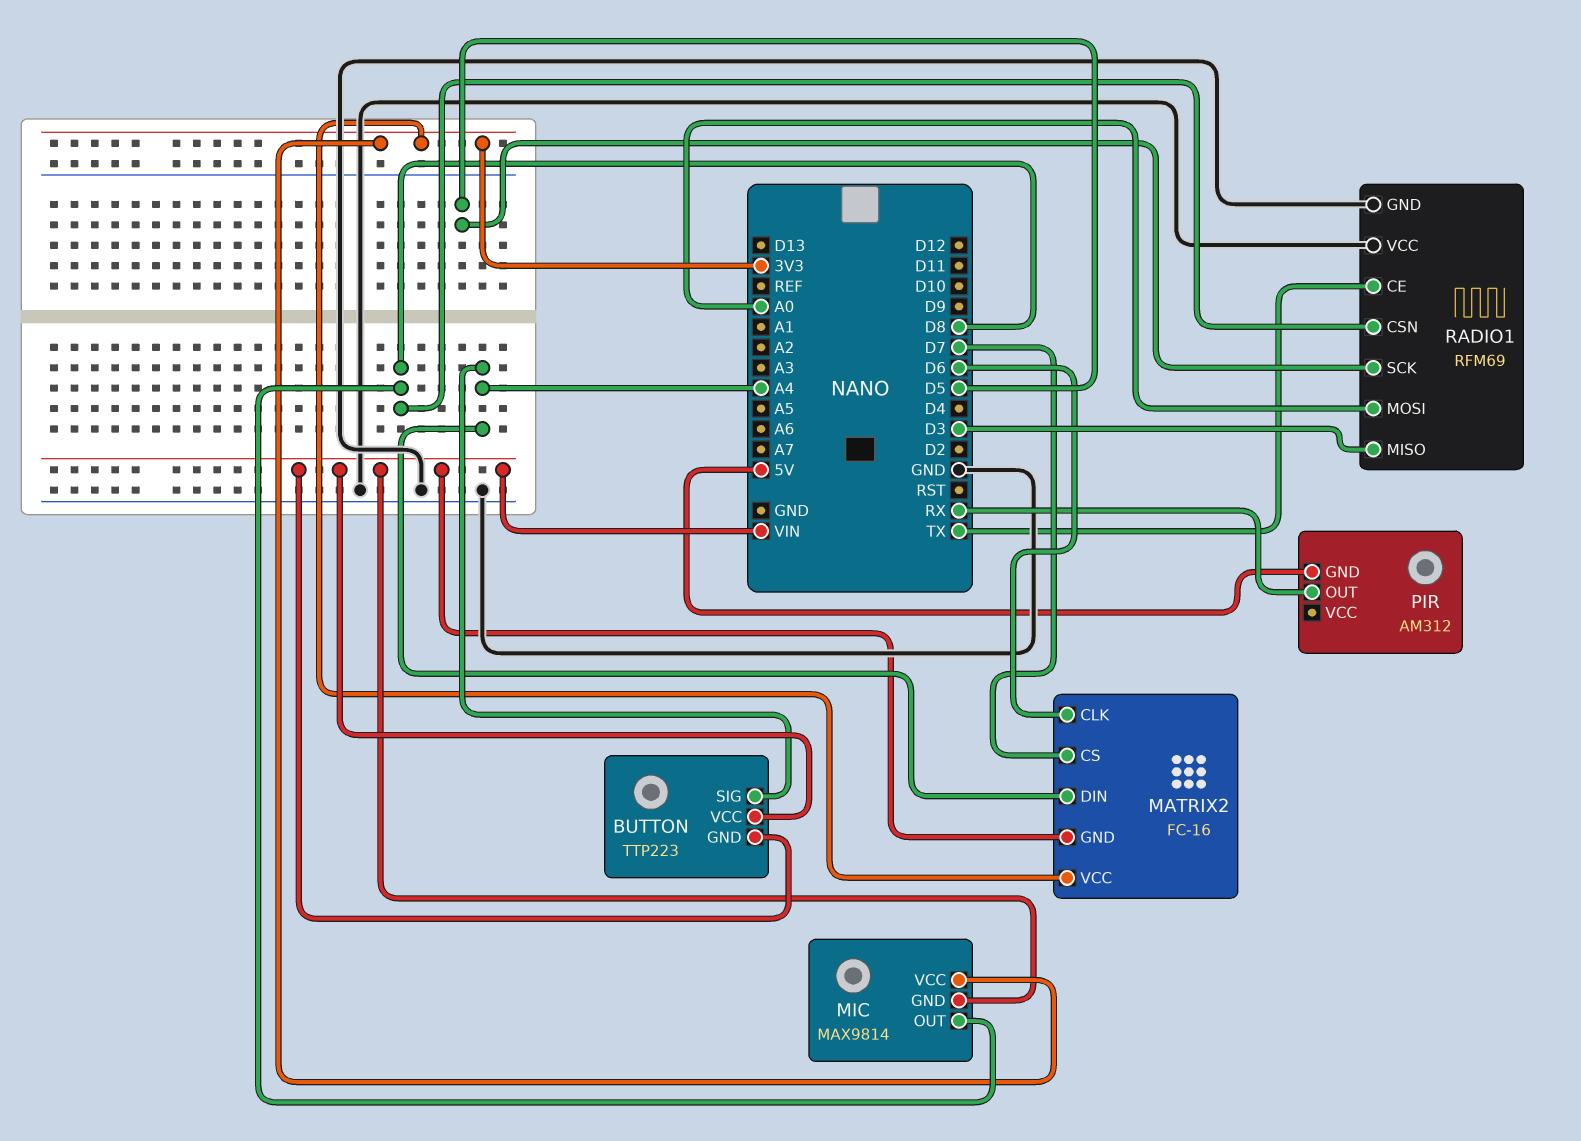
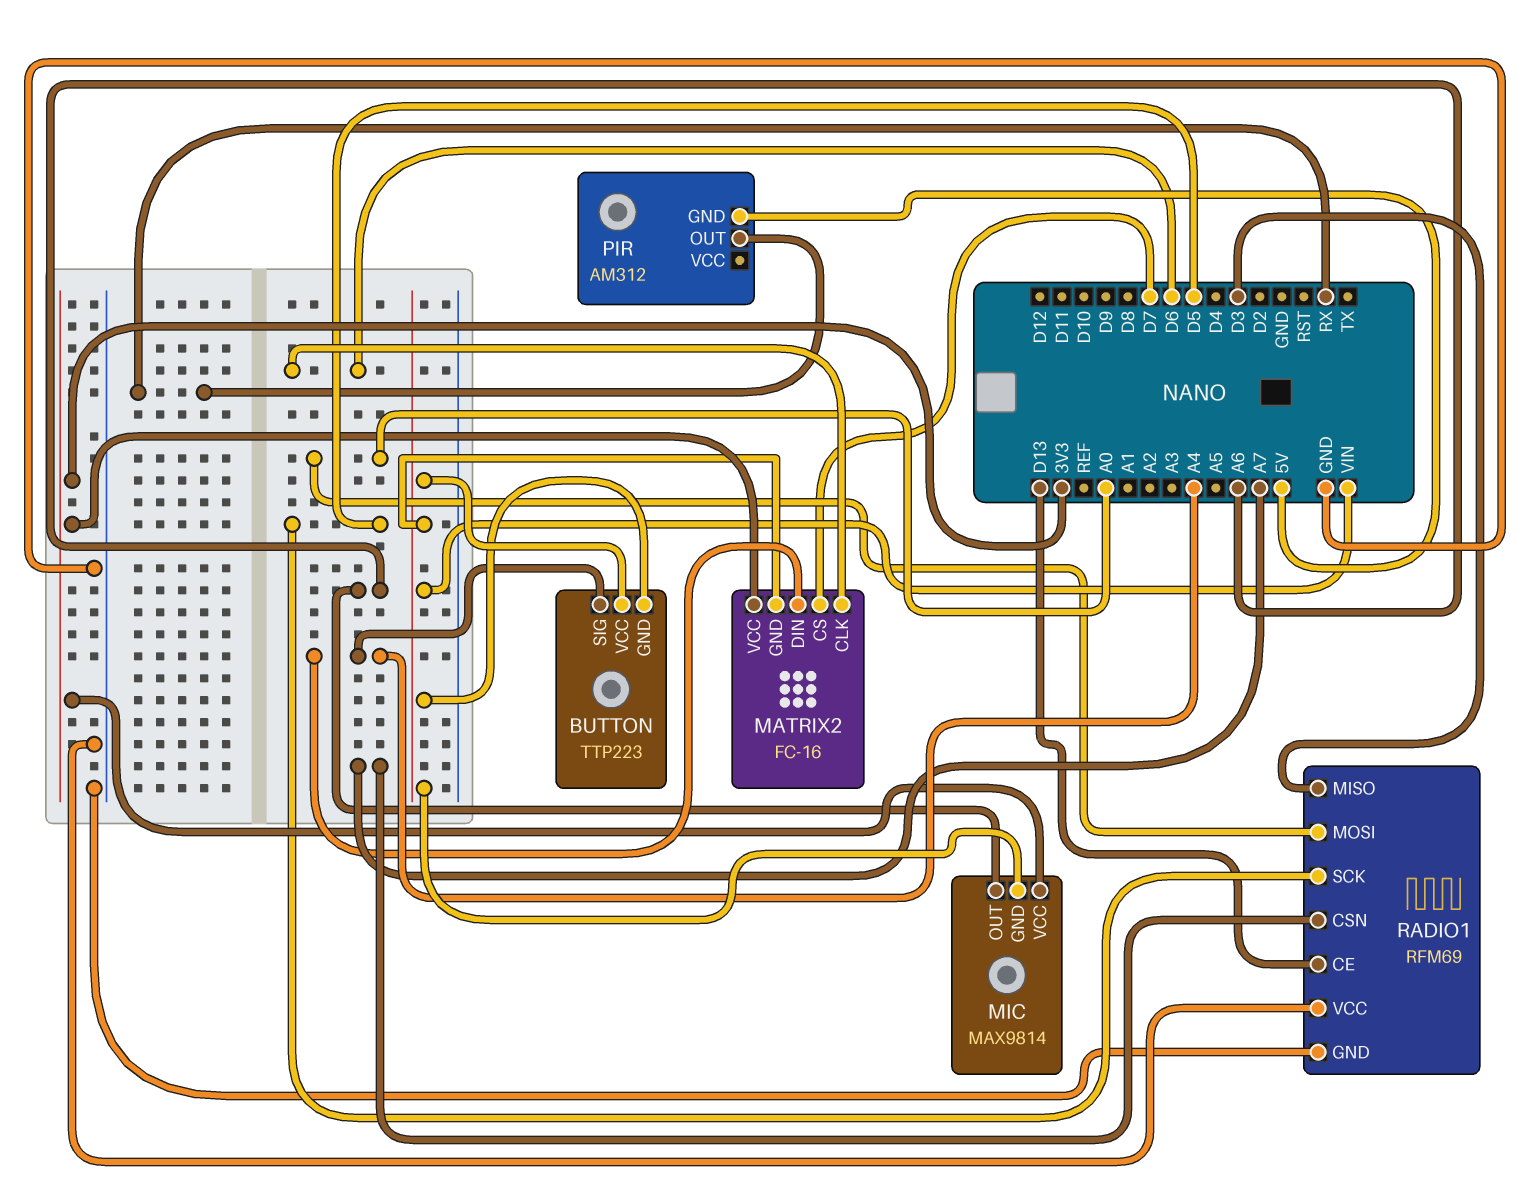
MIC pin OUT: D8 -> A6
RADIO1 pin CE: TX -> D13
RADIO1 pin CSN: D8 -> A7

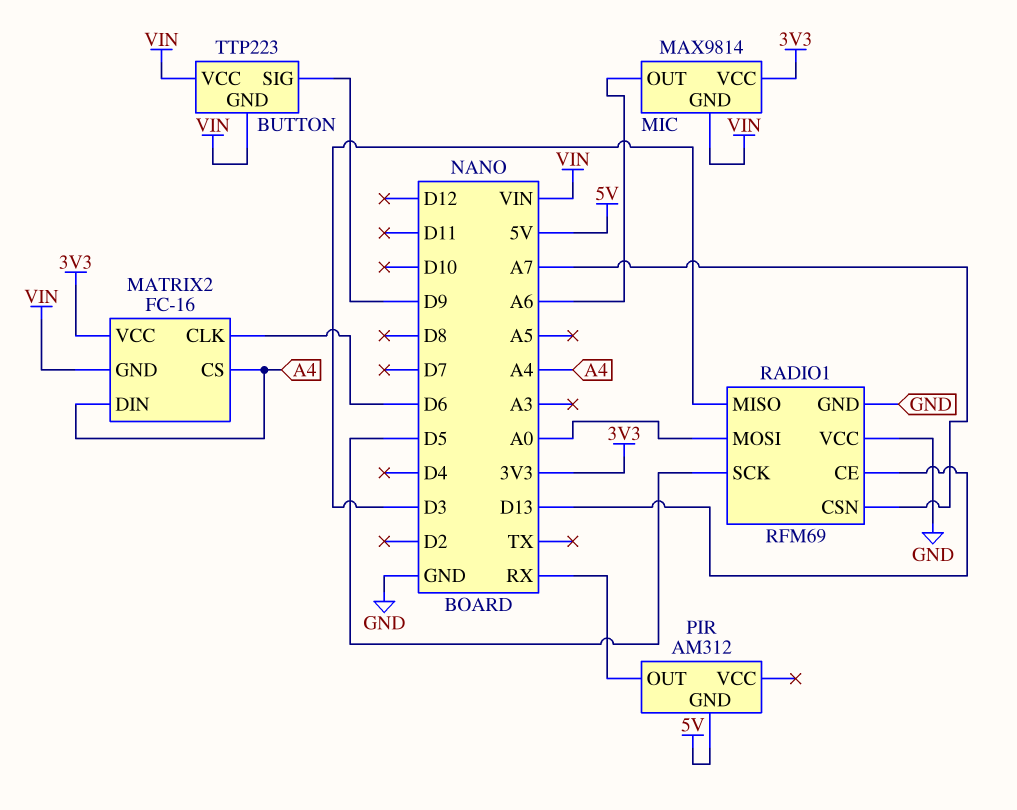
BUTTON pin SIG: A4 -> D9
MATRIX2 pin CS: D7 -> A4

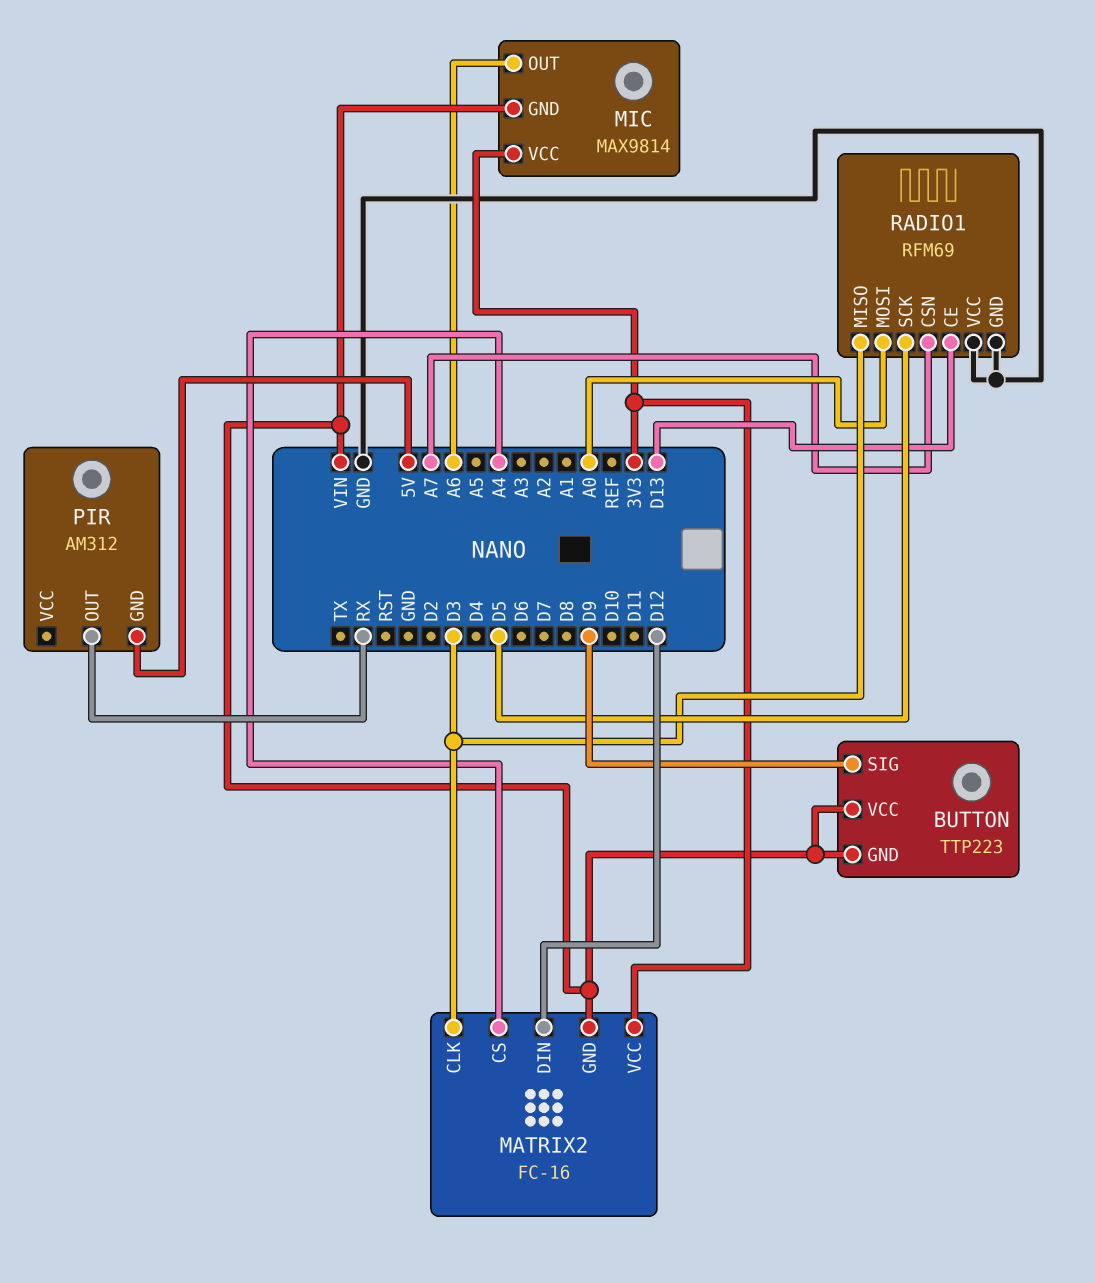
MATRIX2 pin CLK: D6 -> D3
MATRIX2 pin DIN: A4 -> D12

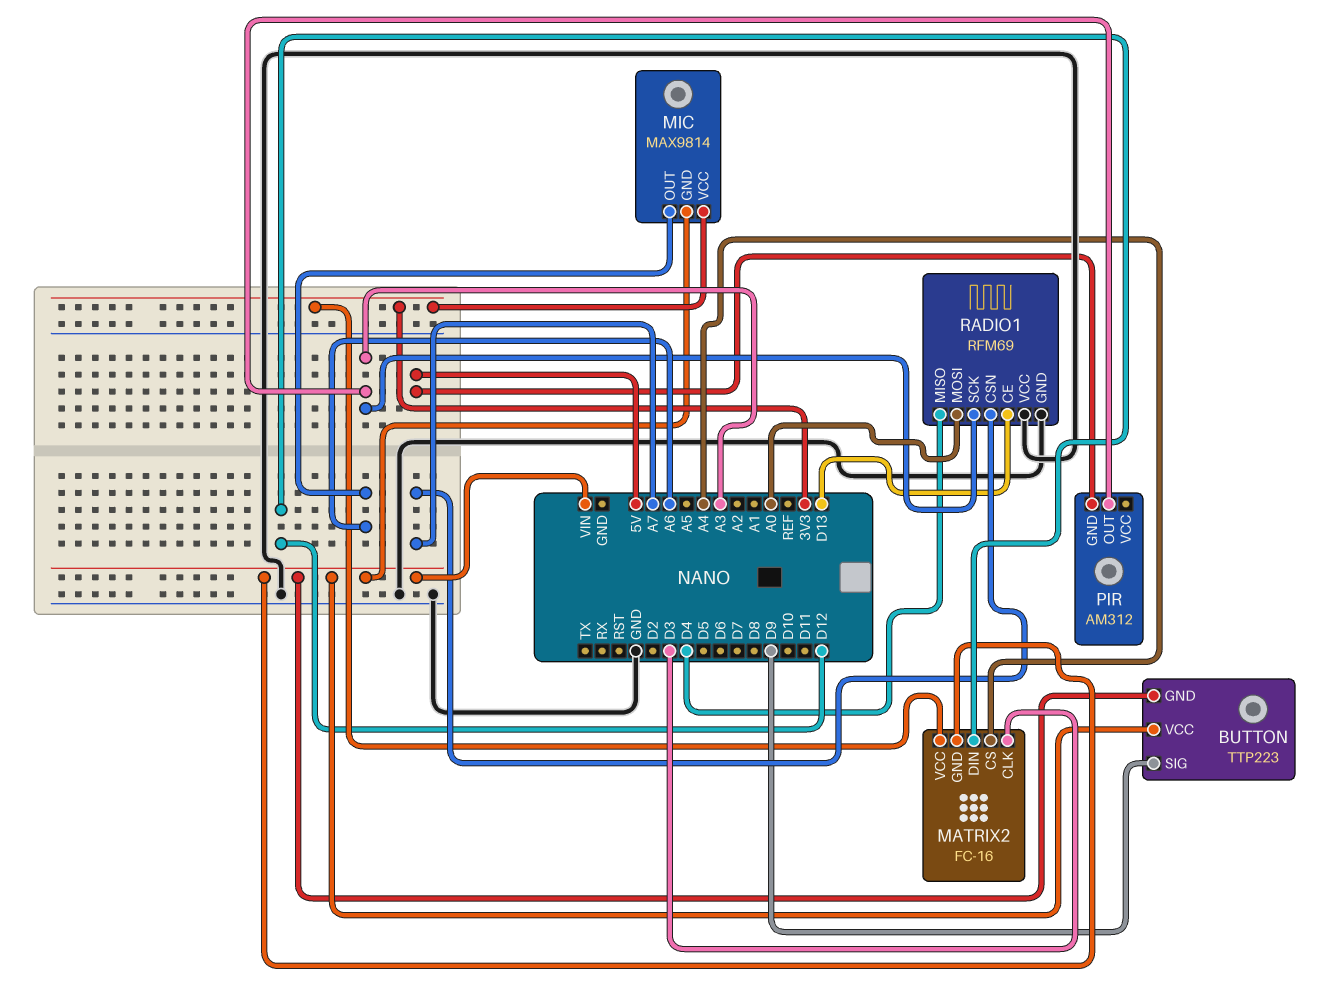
PIR pin OUT: RX -> A3
RADIO1 pin MISO: D3 -> D4
RADIO1 pin SCK: D5 -> A3

